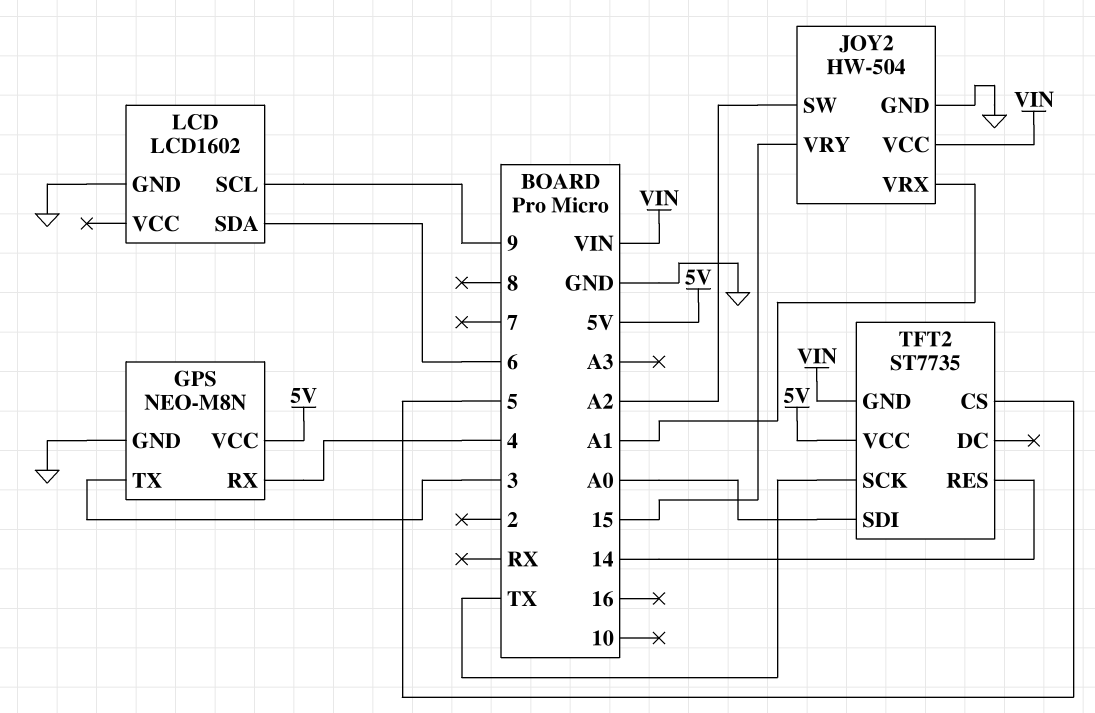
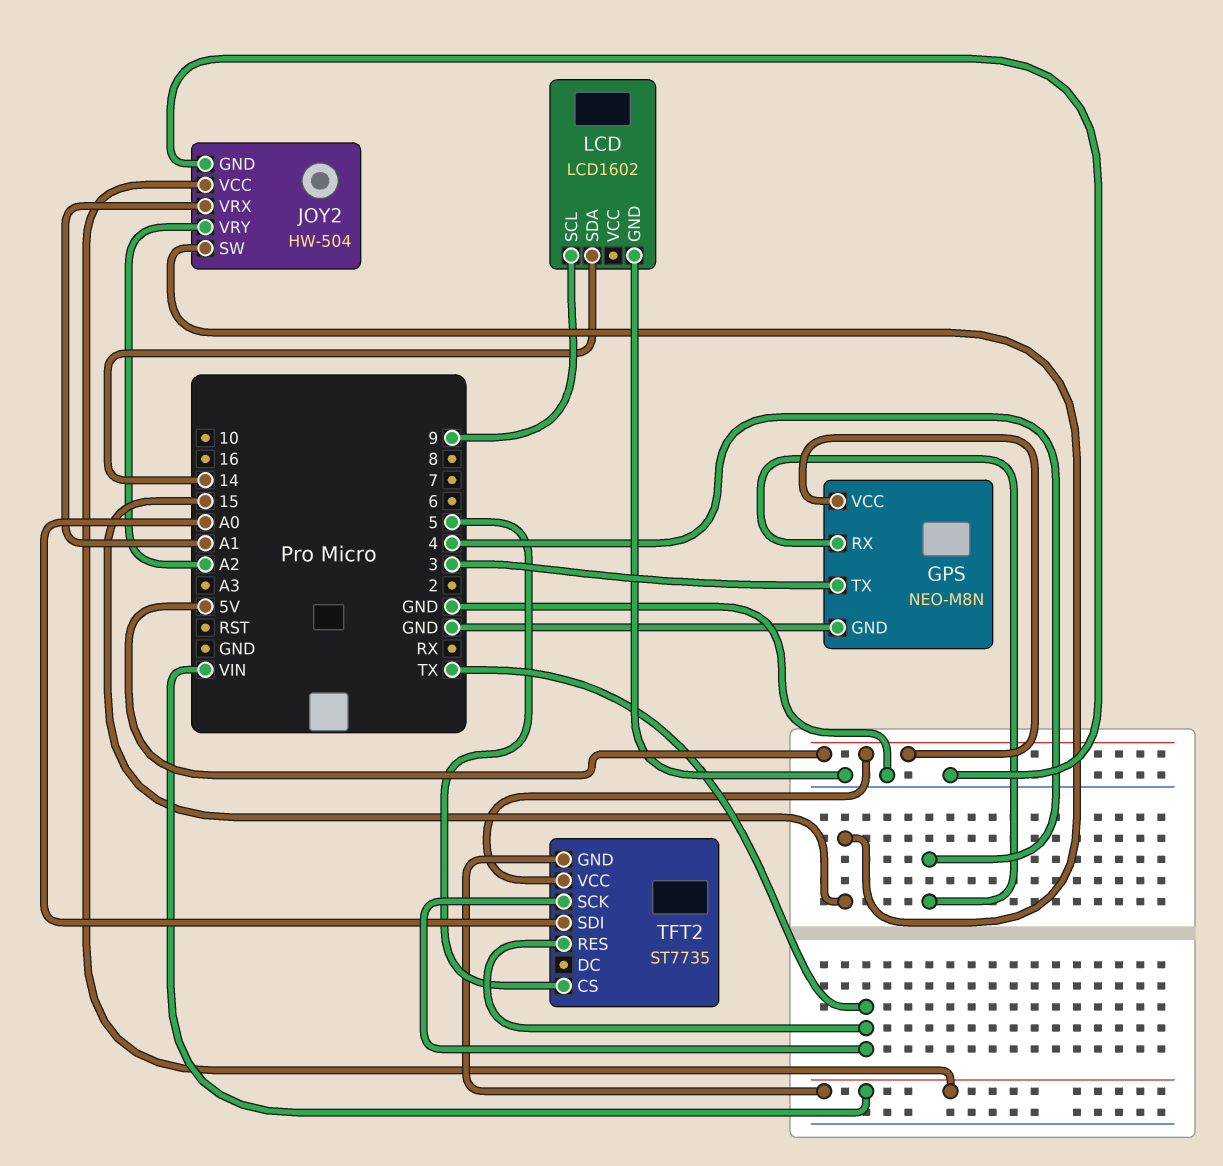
JOY2 pin SW: A2 -> 15
JOY2 pin VRY: 15 -> A2
LCD pin SDA: 6 -> 14
TFT2 pin RES: 14 -> TX

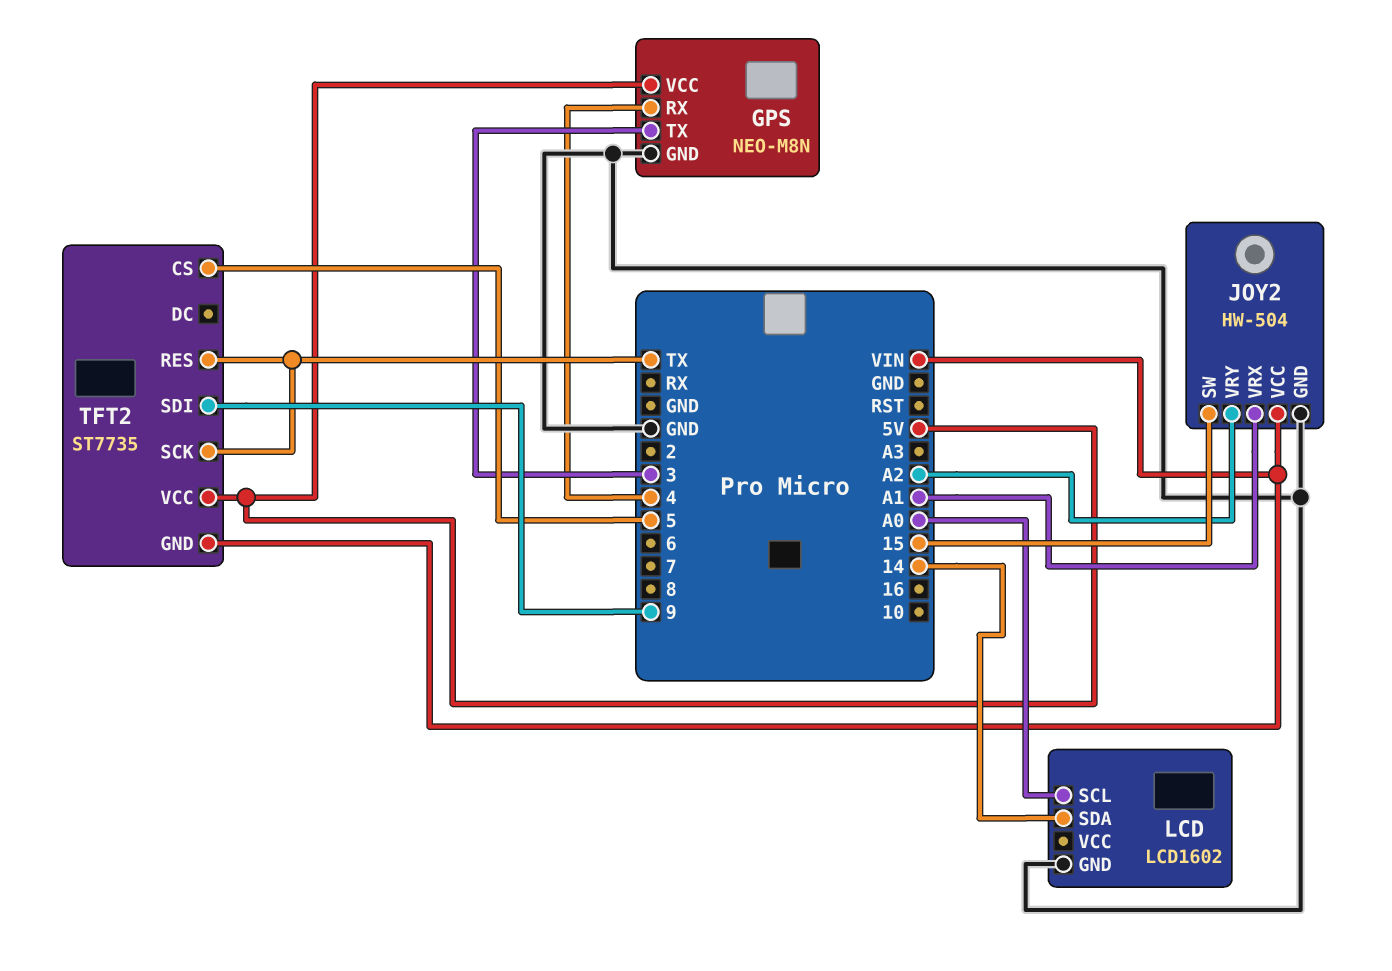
LCD pin SCL: 9 -> A0
TFT2 pin SDI: A0 -> 9

